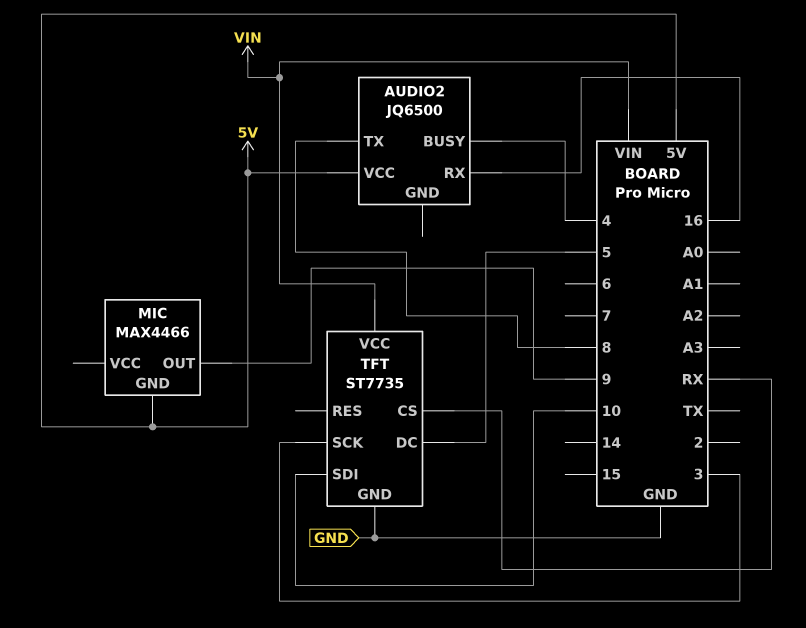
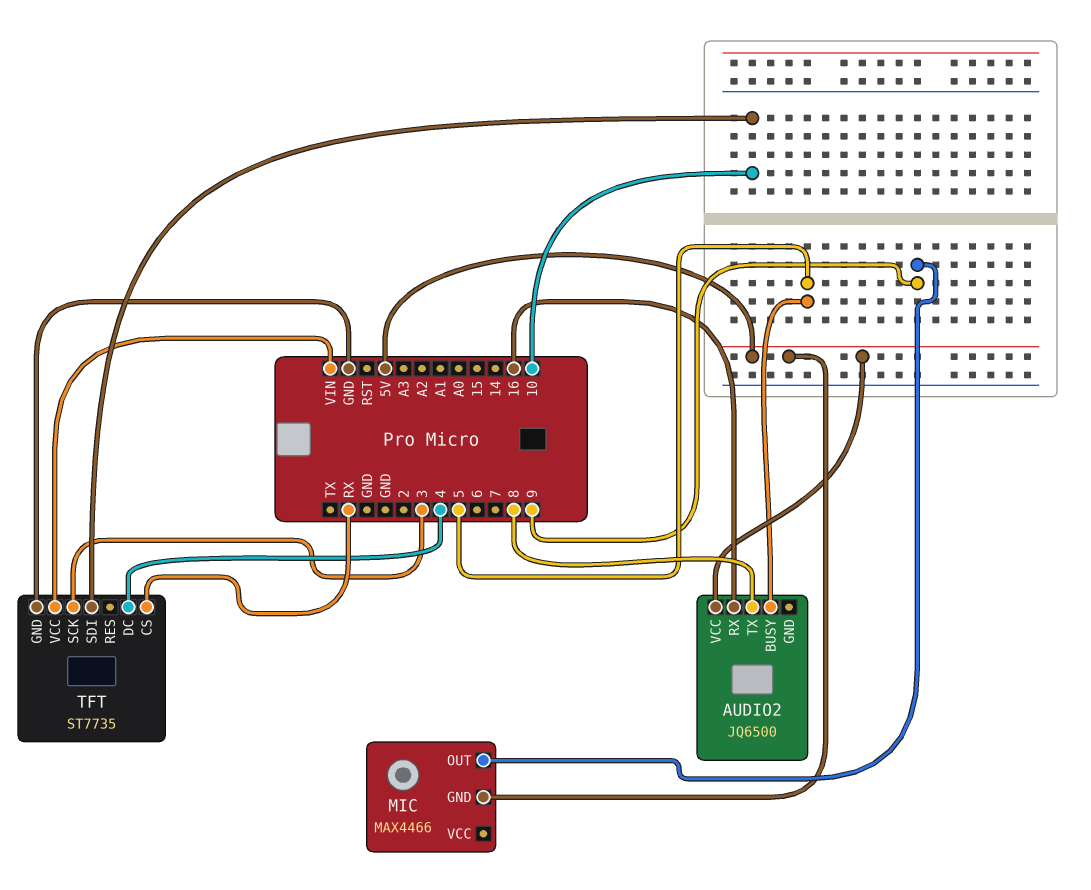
AUDIO2 pin BUSY: 4 -> 5
TFT pin DC: 5 -> 4

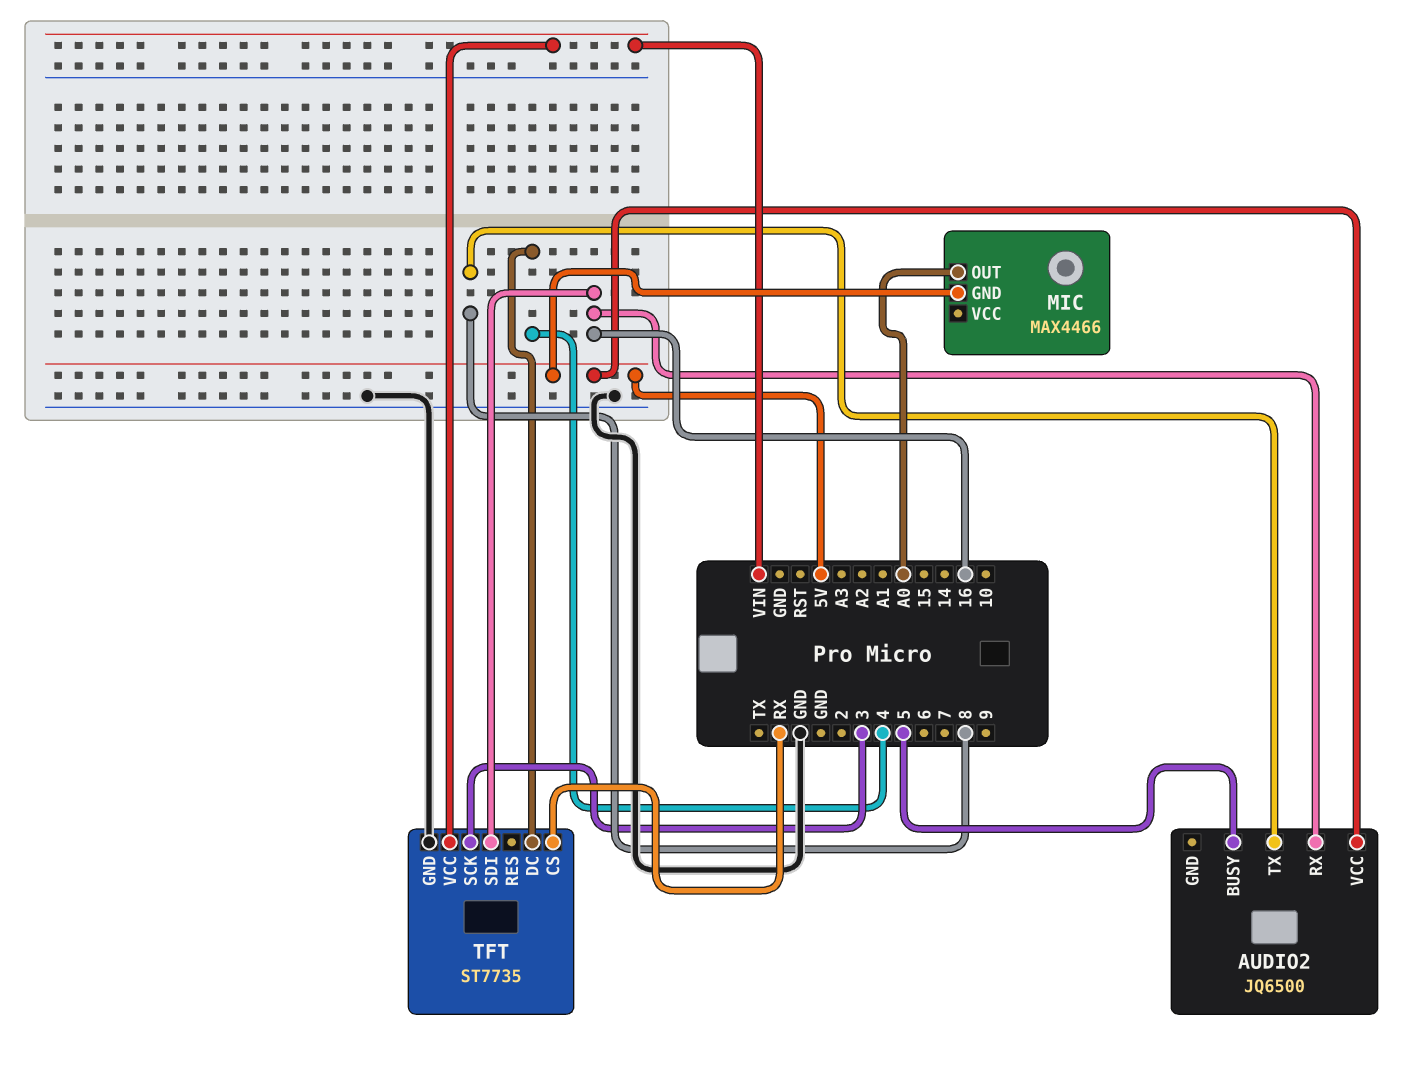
MIC pin OUT: 9 -> A0
TFT pin SDI: 10 -> 16

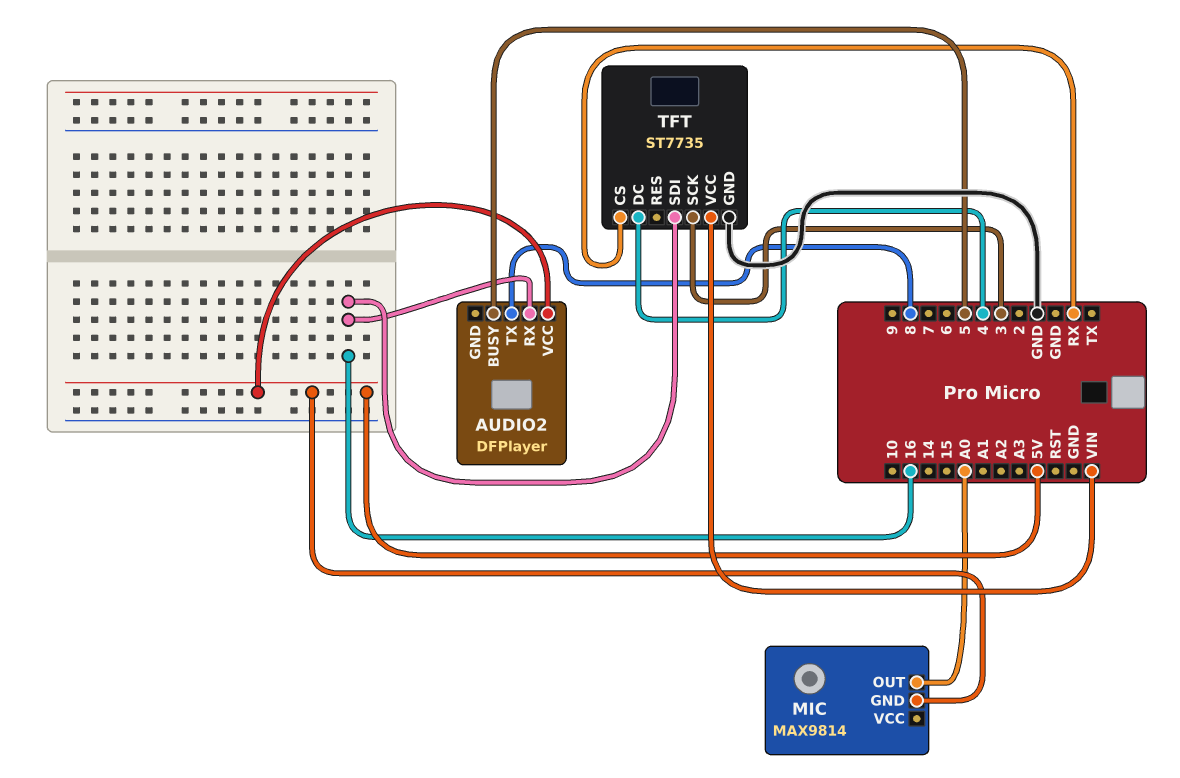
AUDIO2: JQ6500 -> DFPlayer
MIC: MAX4466 -> MAX9814

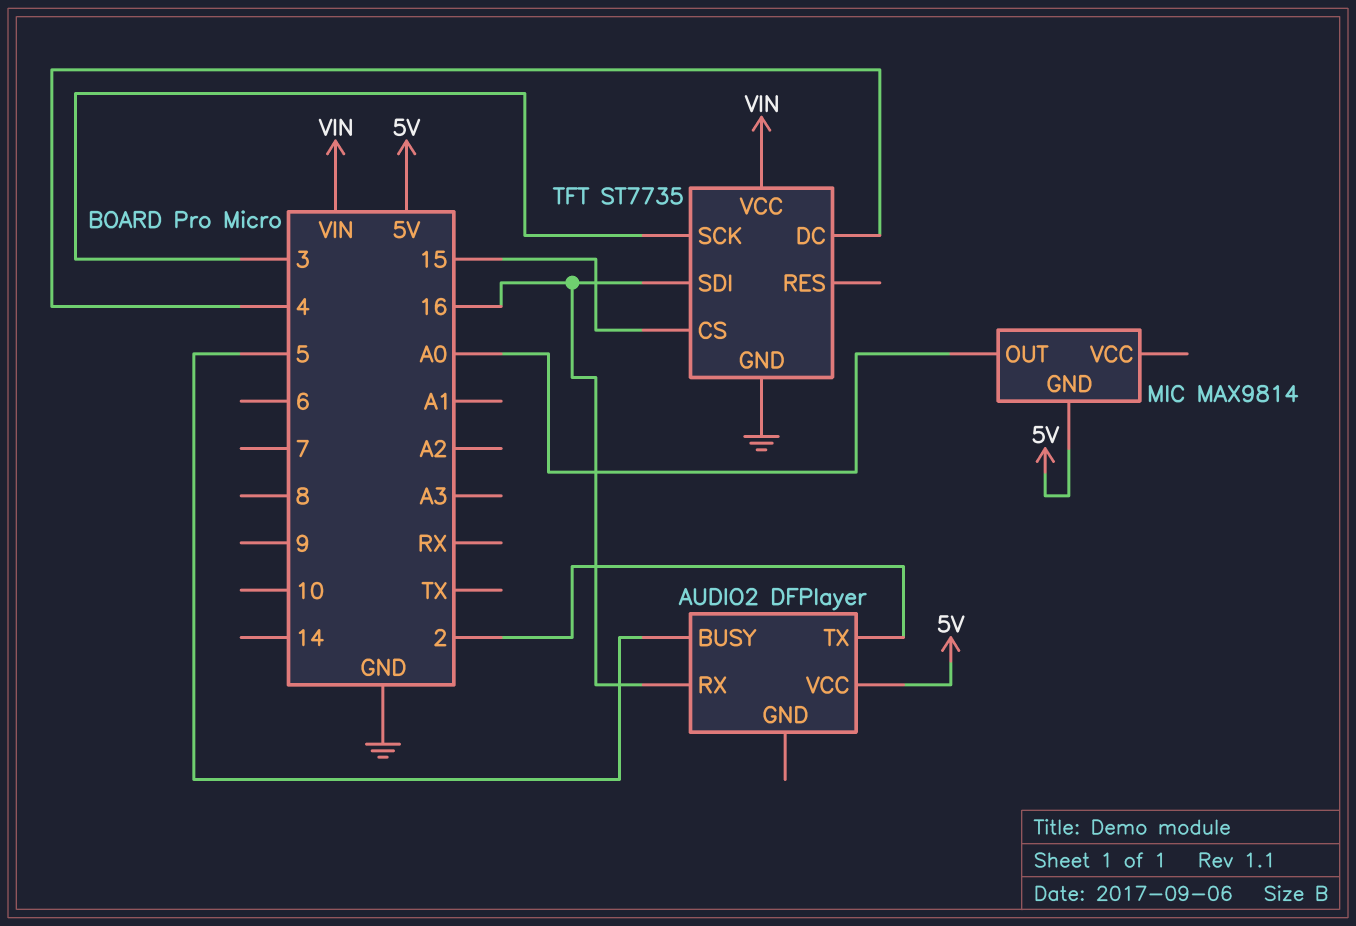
AUDIO2 pin TX: 8 -> 2
TFT pin CS: RX -> 15

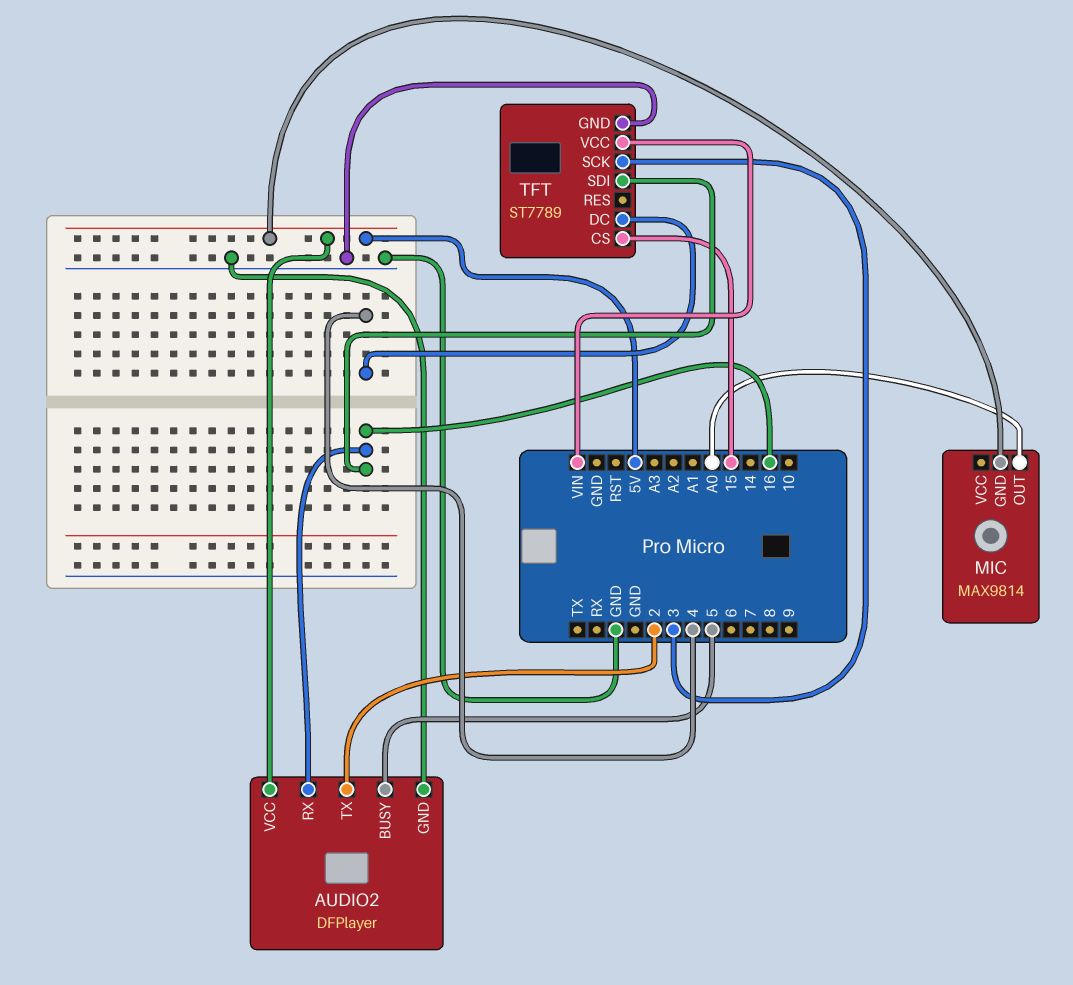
AUDIO2 pin GND: none -> GND
TFT: ST7735 -> ST7789

